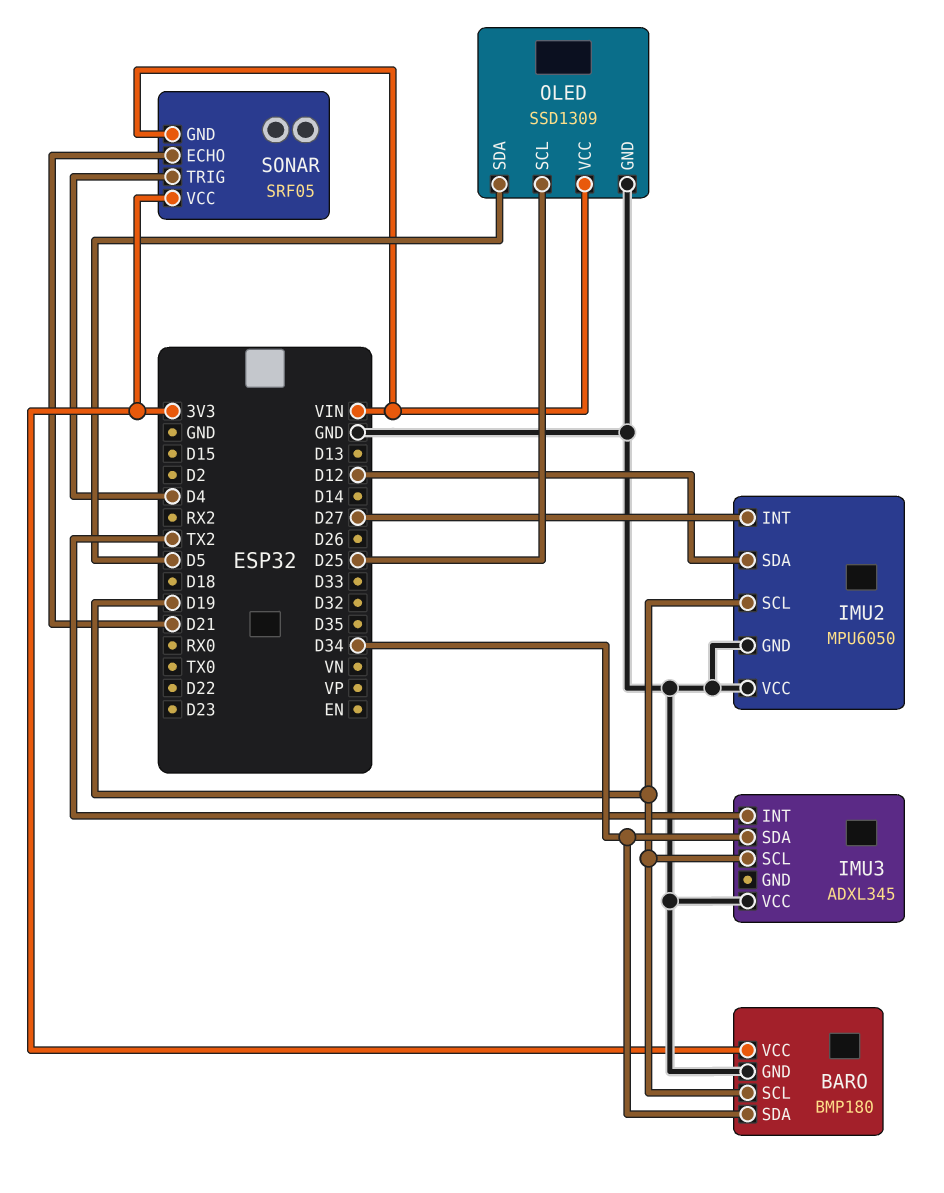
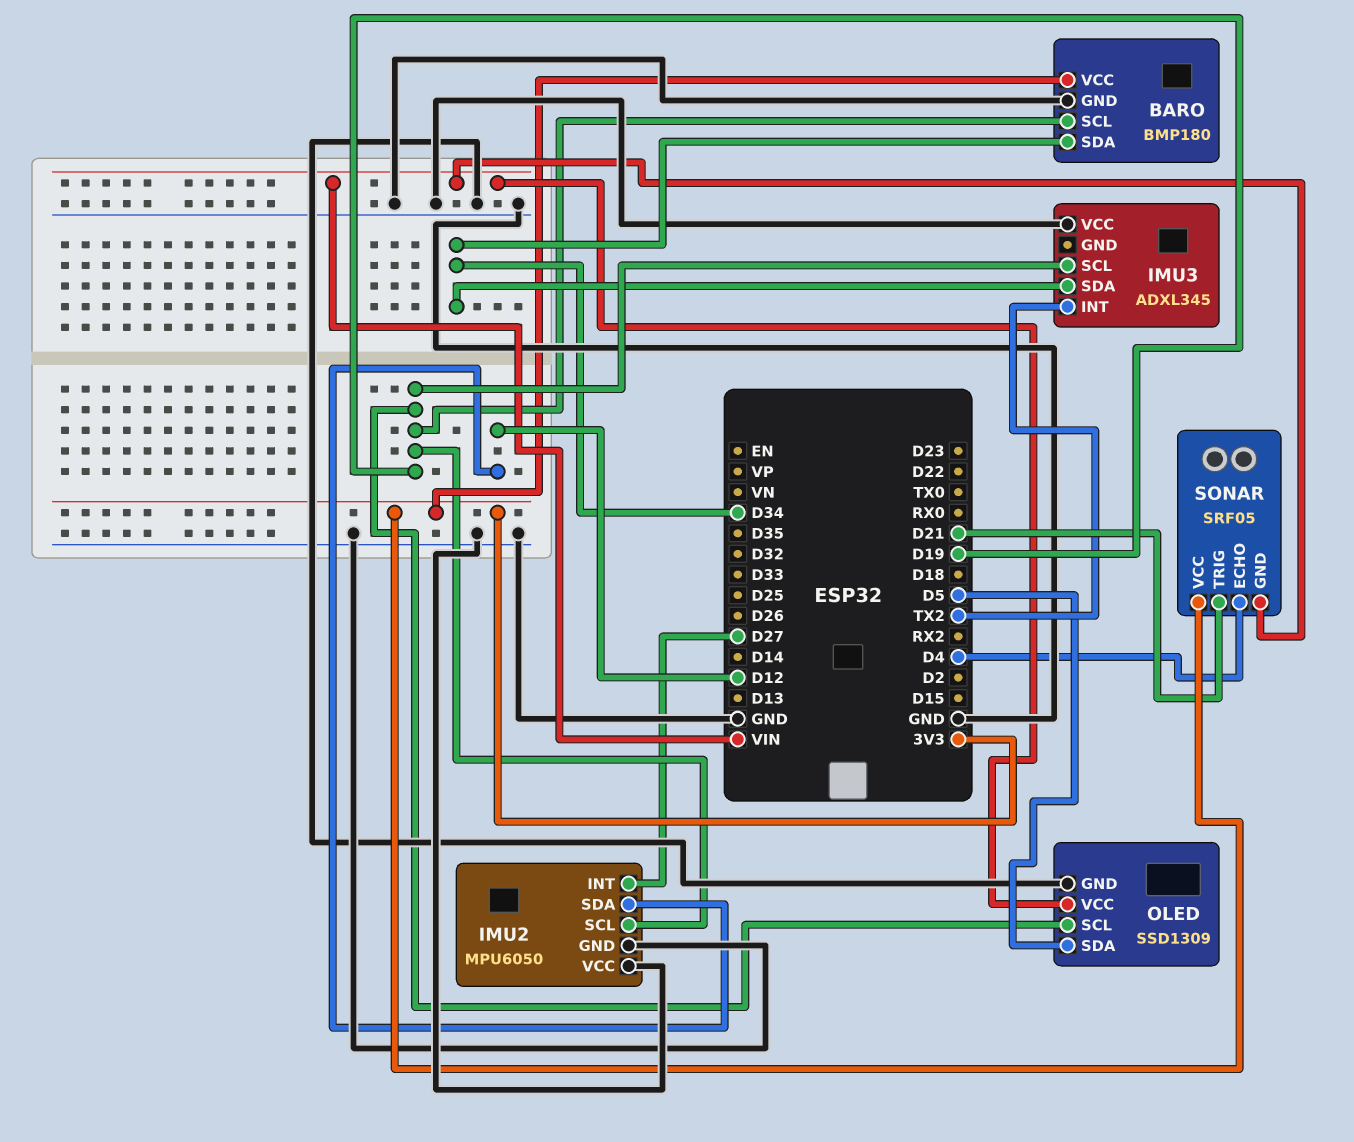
OLED pin SCL: D25 -> D19
SONAR pin ECHO: D21 -> D4
SONAR pin TRIG: D4 -> D21

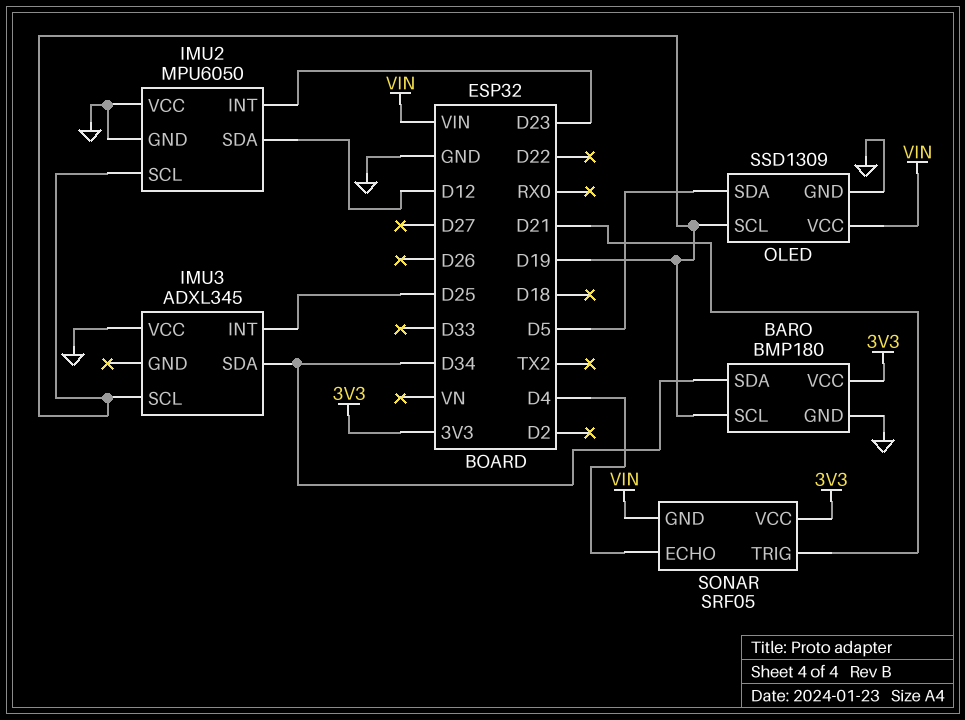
IMU2 pin INT: D27 -> D23
IMU3 pin INT: TX2 -> D25

